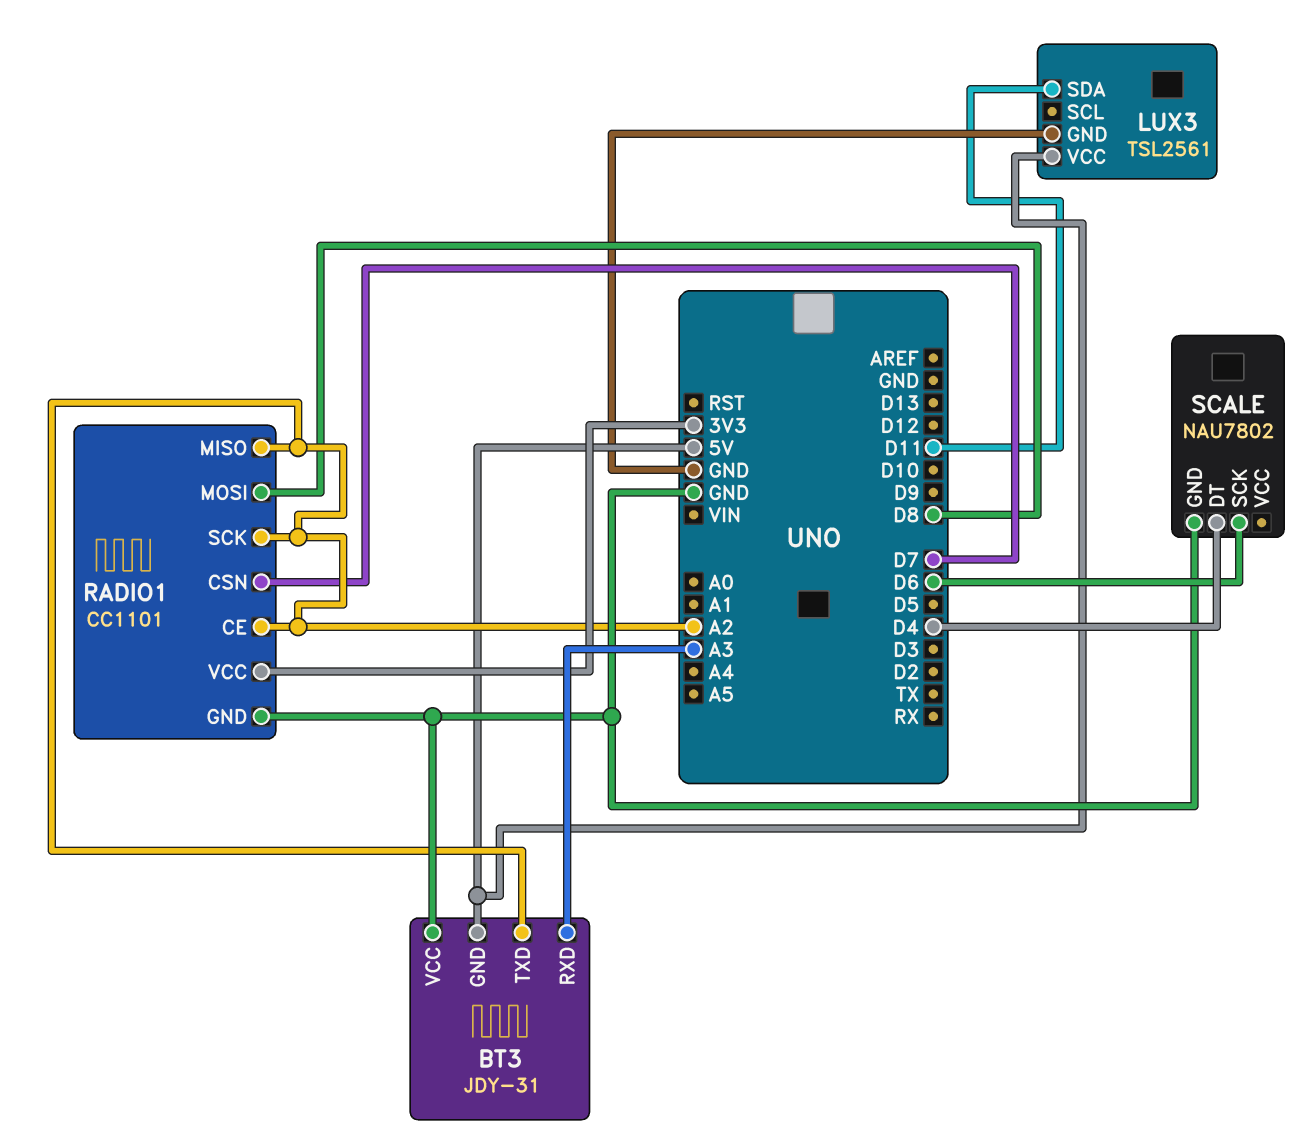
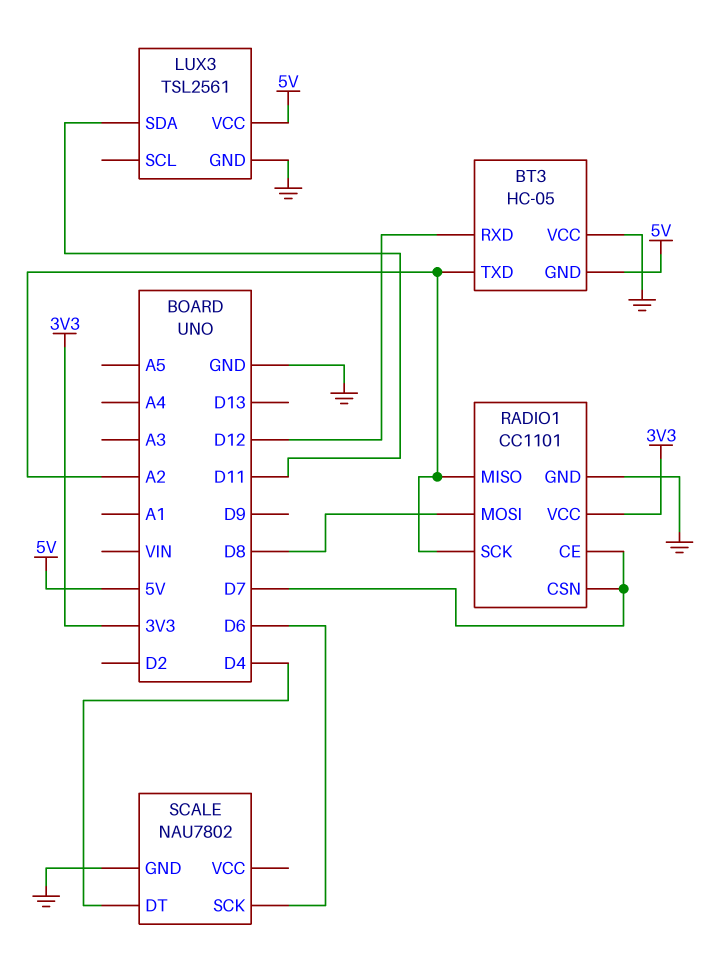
BT3: JDY-31 -> HC-05
BT3 pin RXD: A3 -> D12
RADIO1 pin CE: A2 -> D7

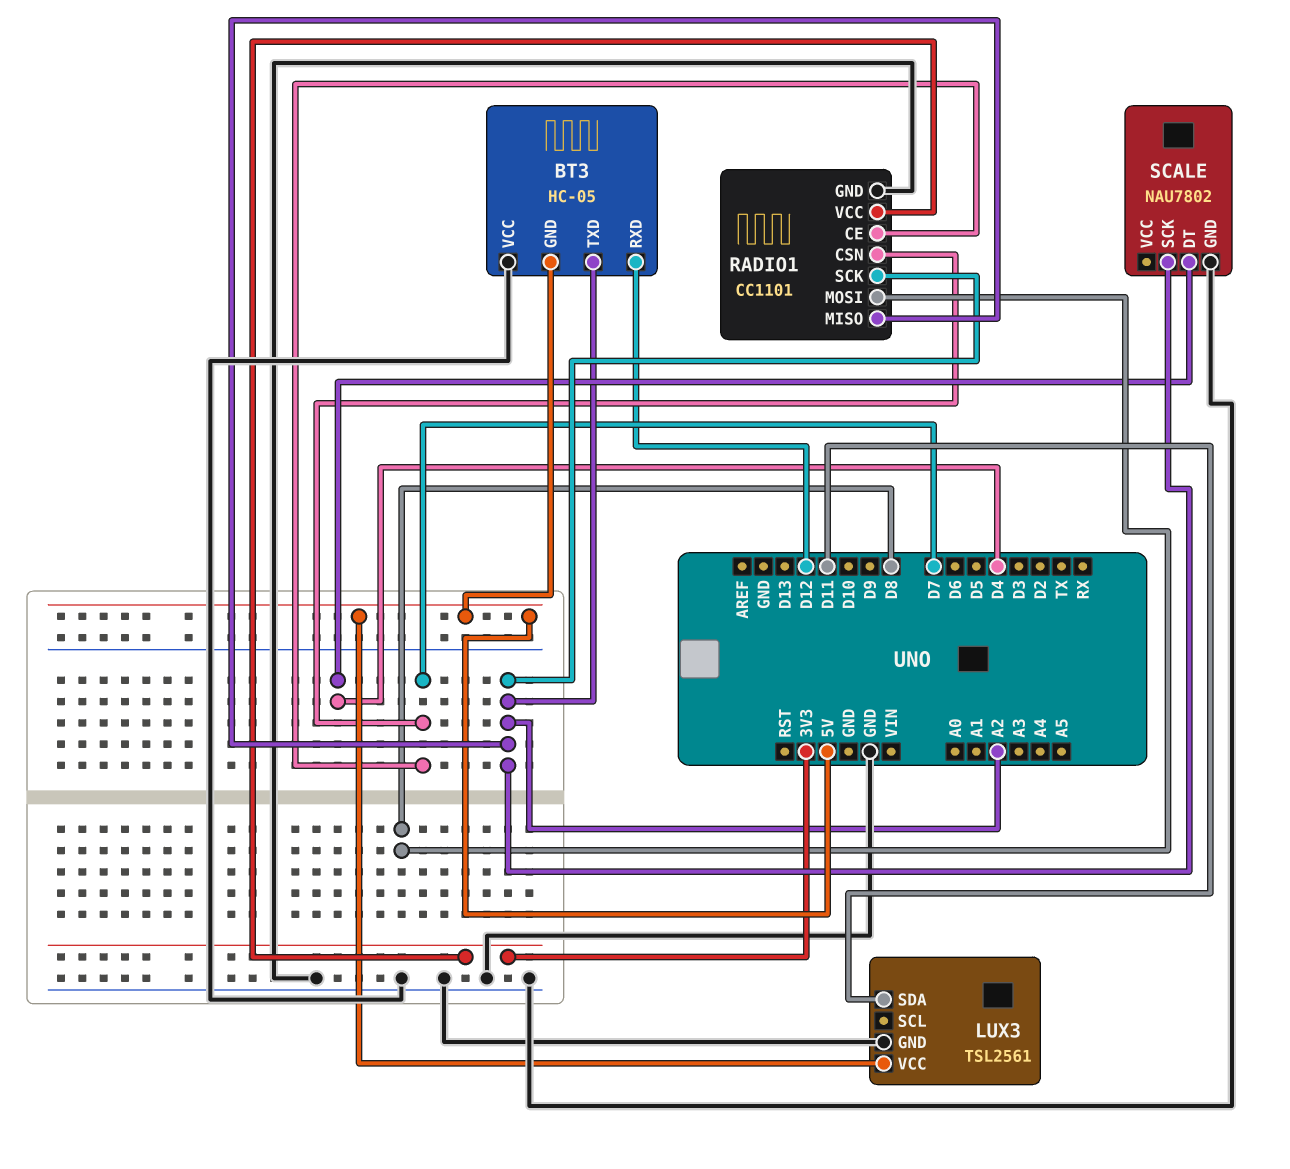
SCALE pin SCK: D6 -> A2

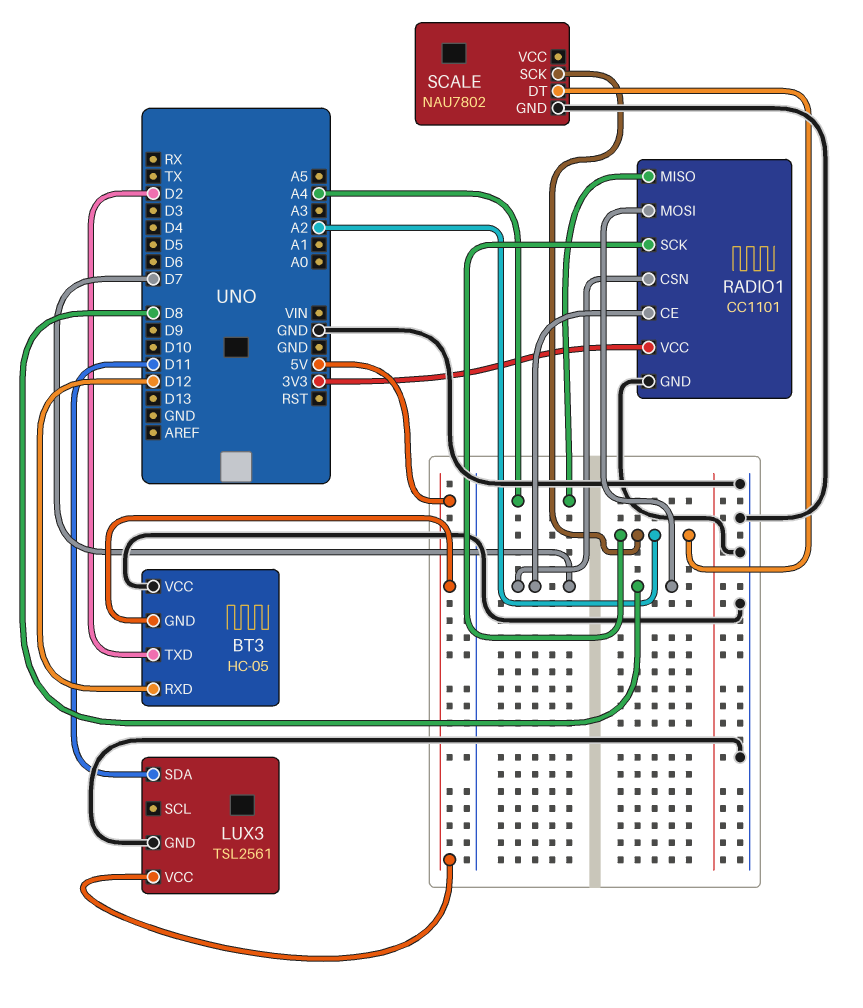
BT3 pin TXD: A2 -> D2
RADIO1 pin MISO: A2 -> A4
SCALE pin DT: D4 -> A2

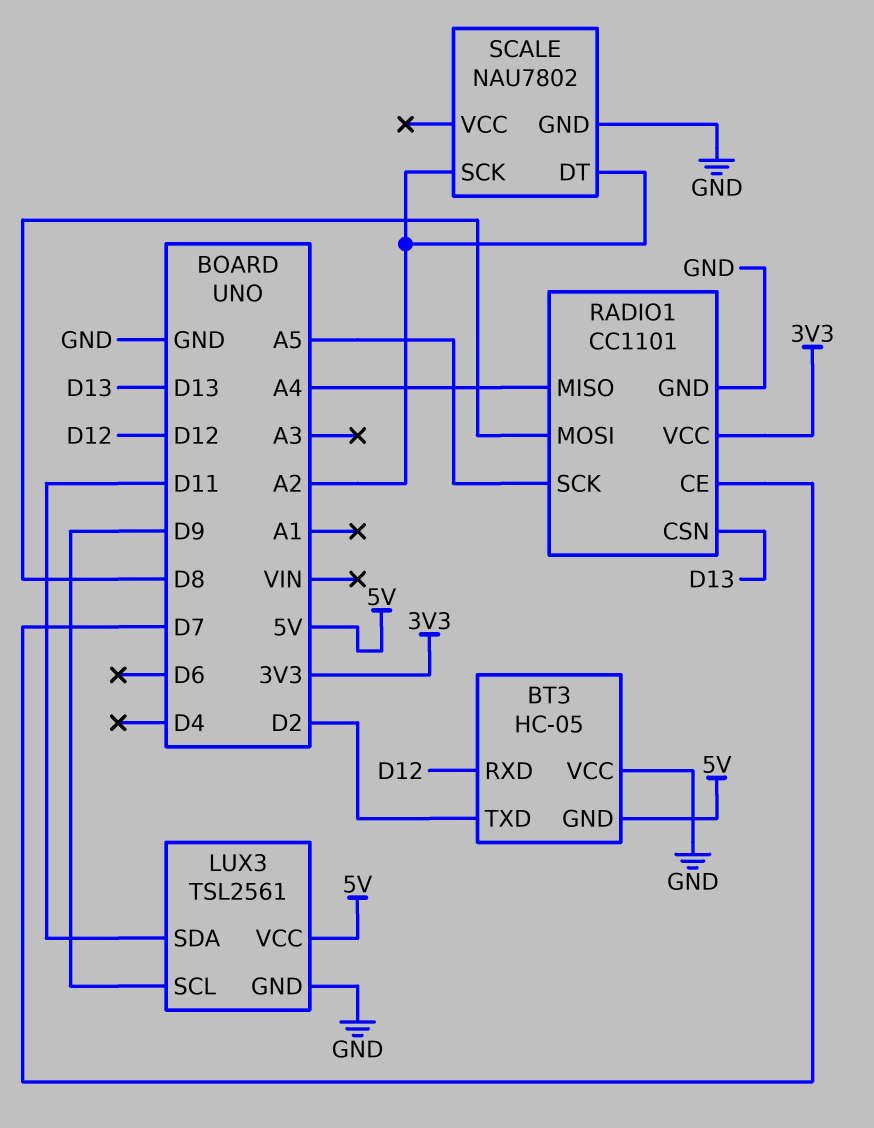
LUX3 pin SCL: none -> D9
RADIO1 pin CSN: D7 -> D13
RADIO1 pin SCK: A2 -> A5

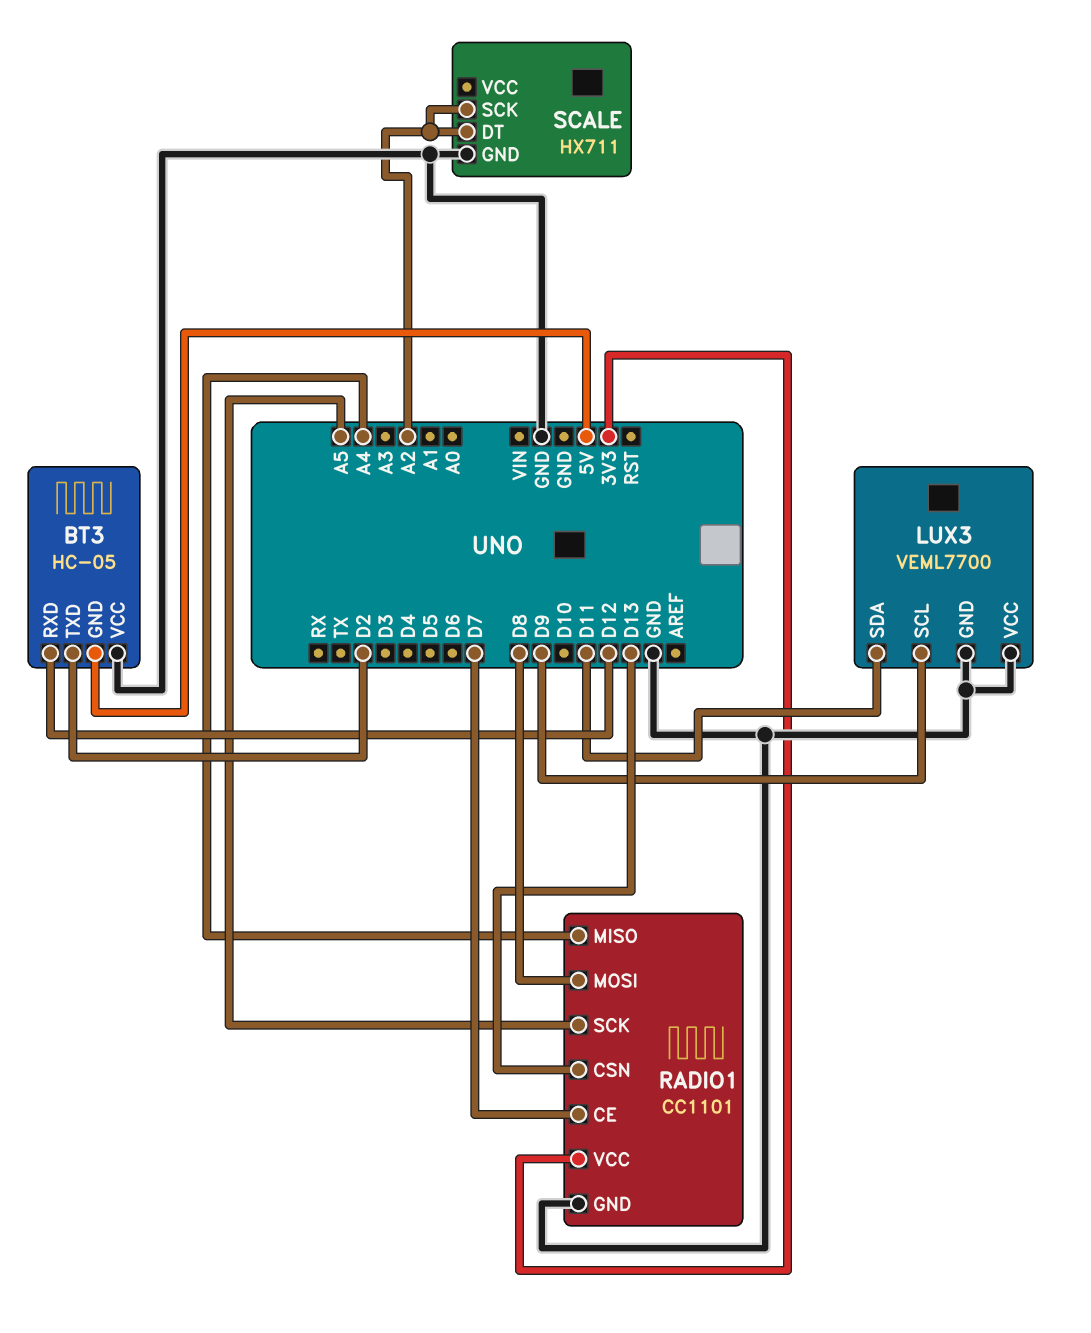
LUX3: TSL2561 -> VEML7700
LUX3 pin VCC: 5V -> GND
SCALE: NAU7802 -> HX711

